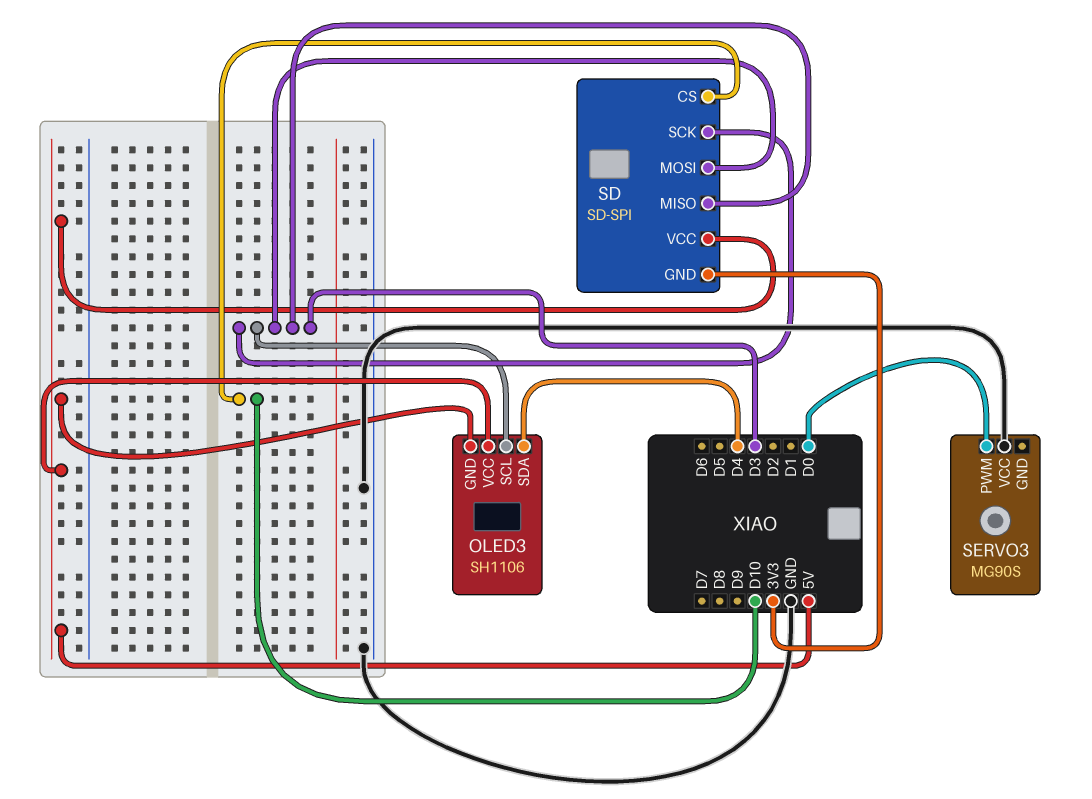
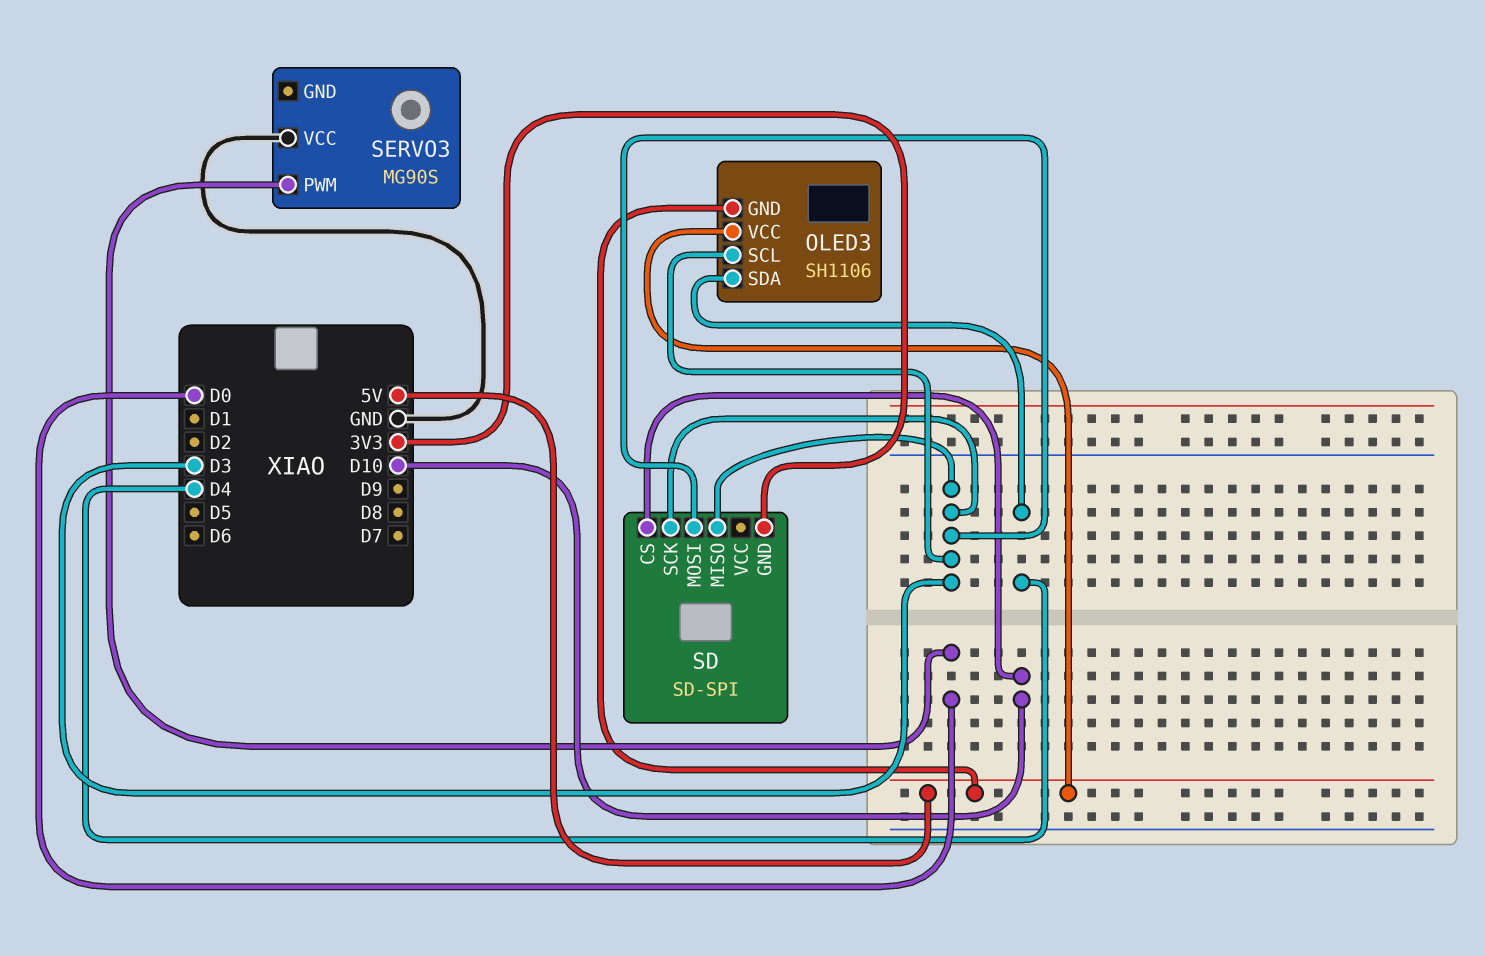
SD pin VCC: 5V -> none

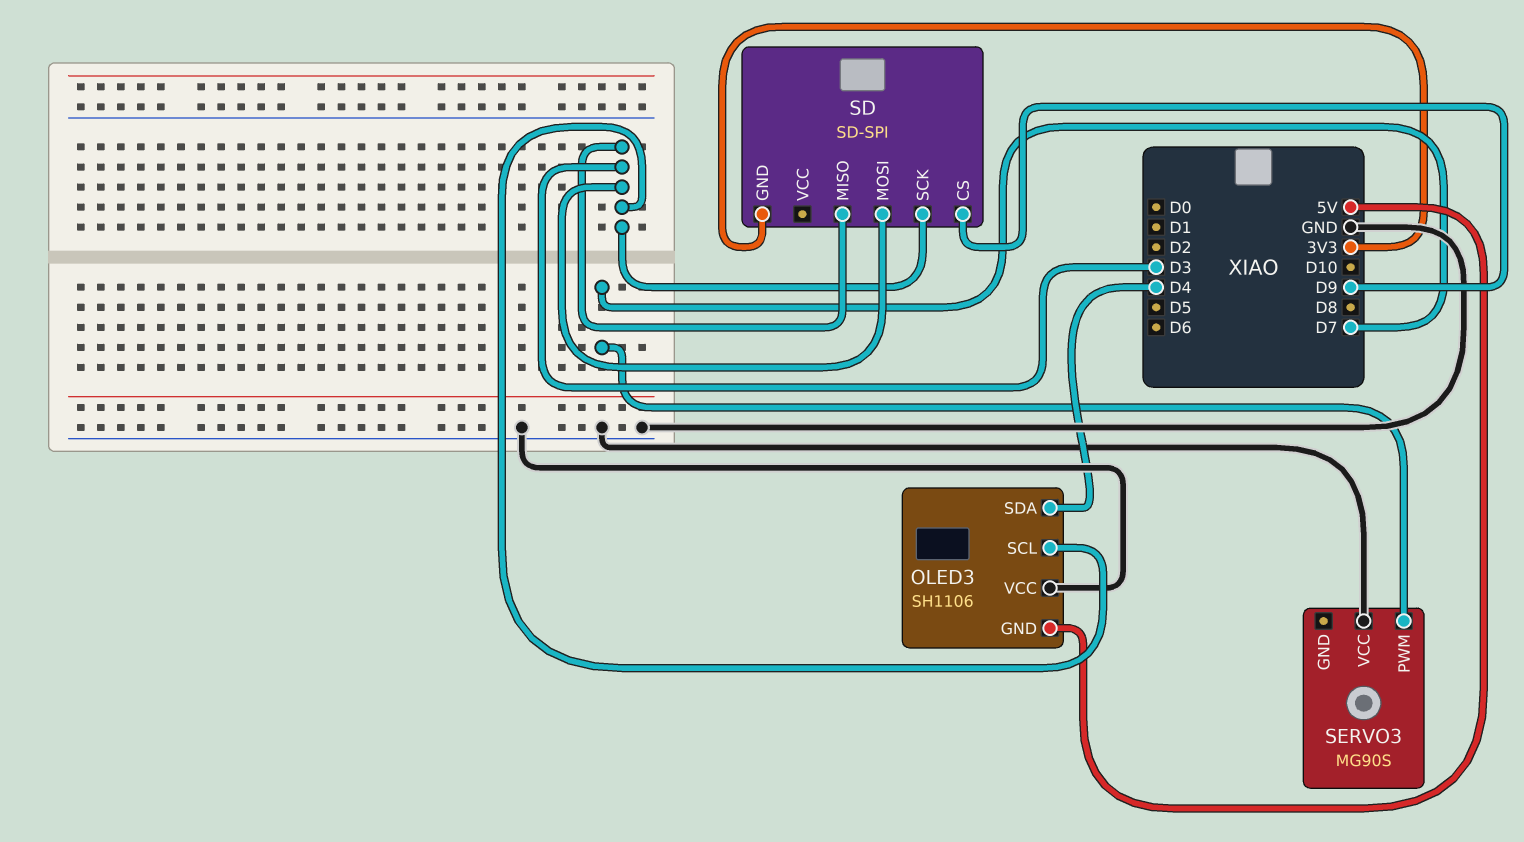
OLED3 pin VCC: 5V -> GND
SD pin CS: D10 -> D9
SERVO3 pin PWM: D0 -> D7

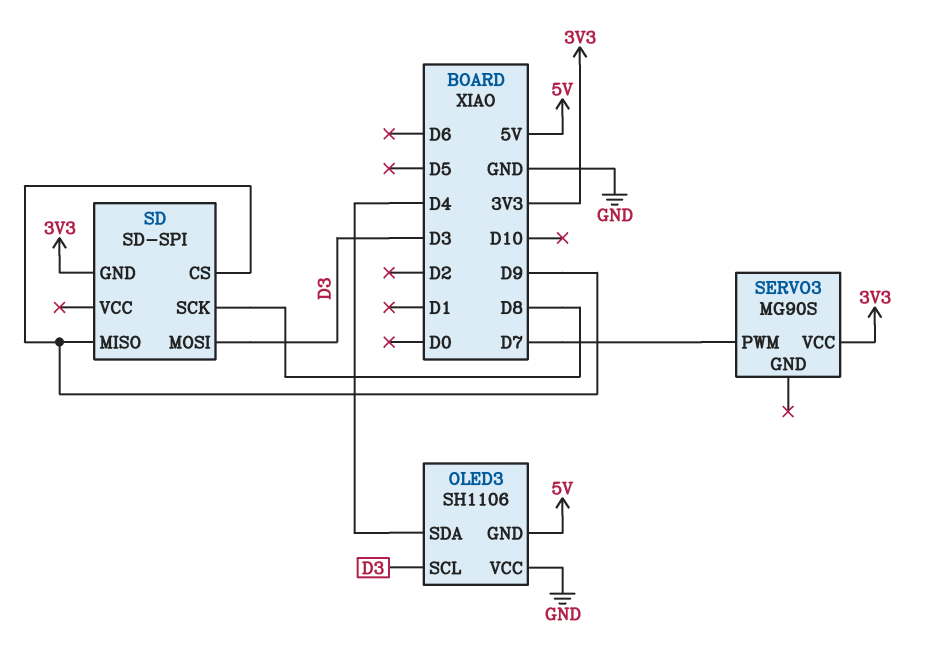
SD pin MISO: D3 -> D9
SD pin SCK: D3 -> D8
SERVO3 pin VCC: GND -> 3V3

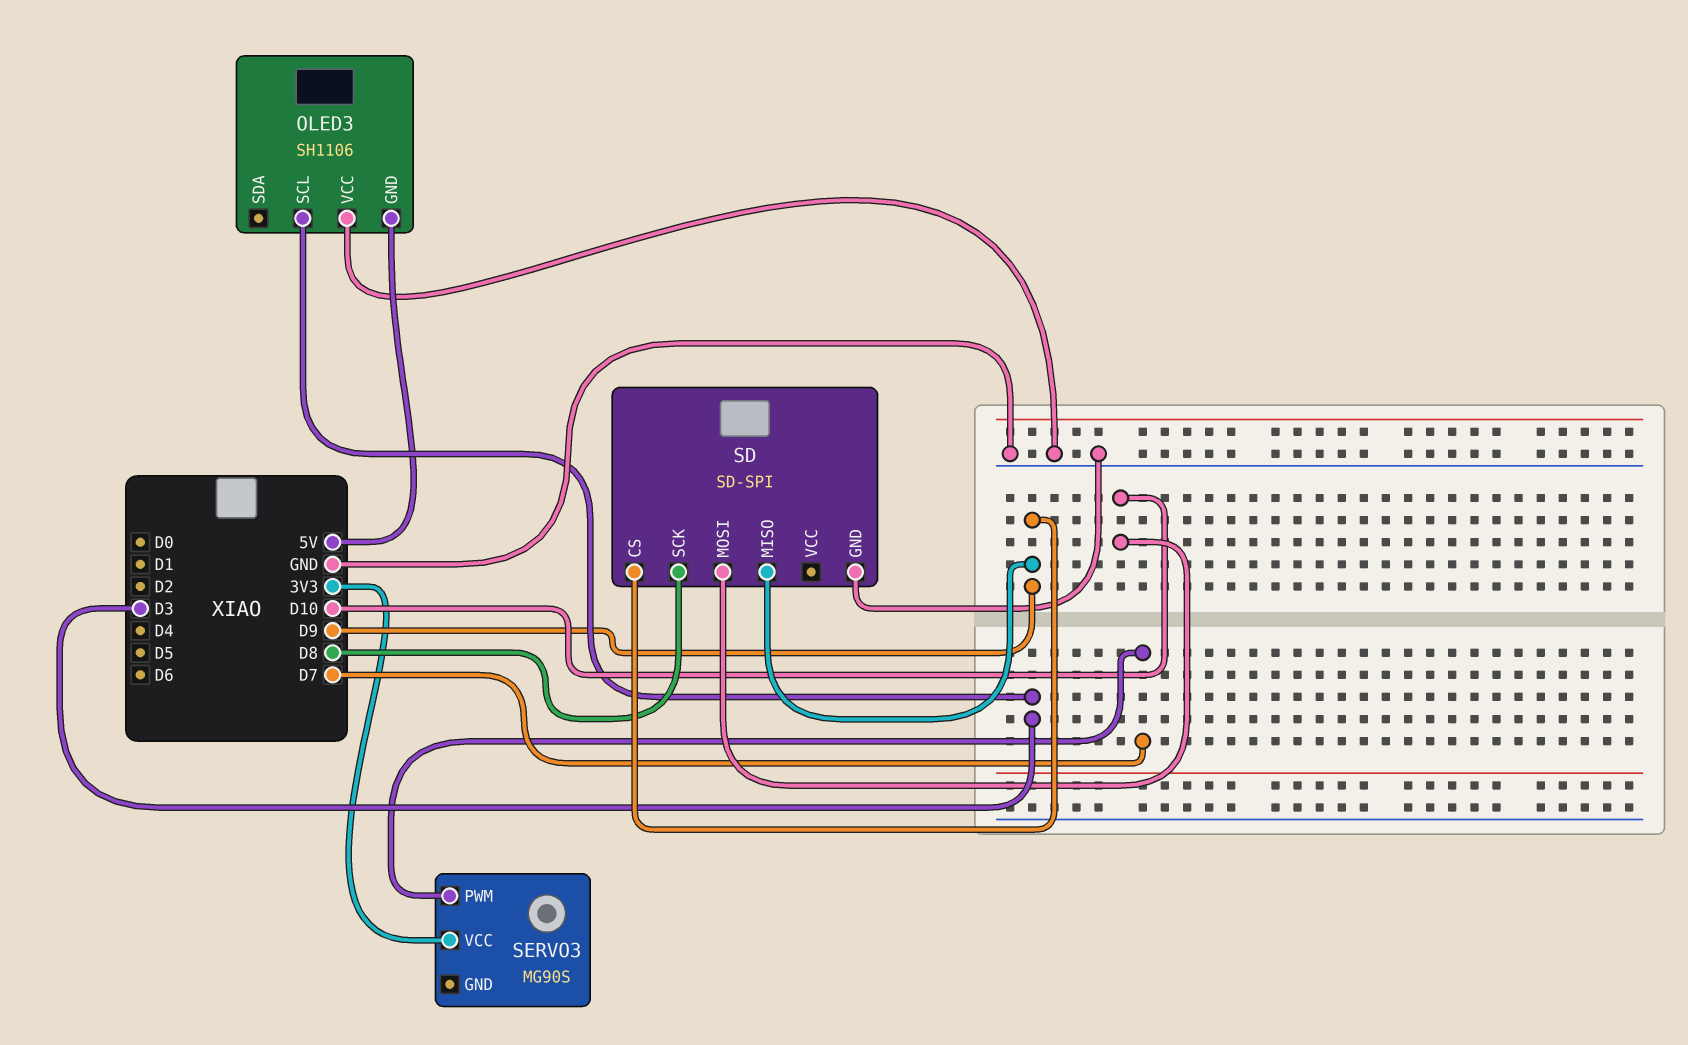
OLED3 pin SDA: D4 -> none
SD pin GND: 3V3 -> GND
SD pin MOSI: D3 -> D10

